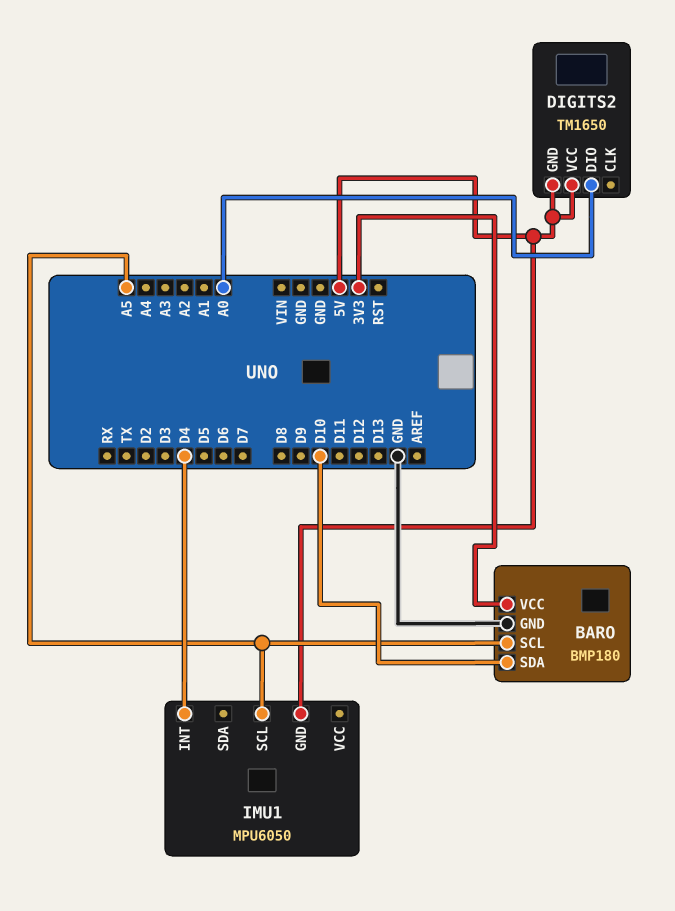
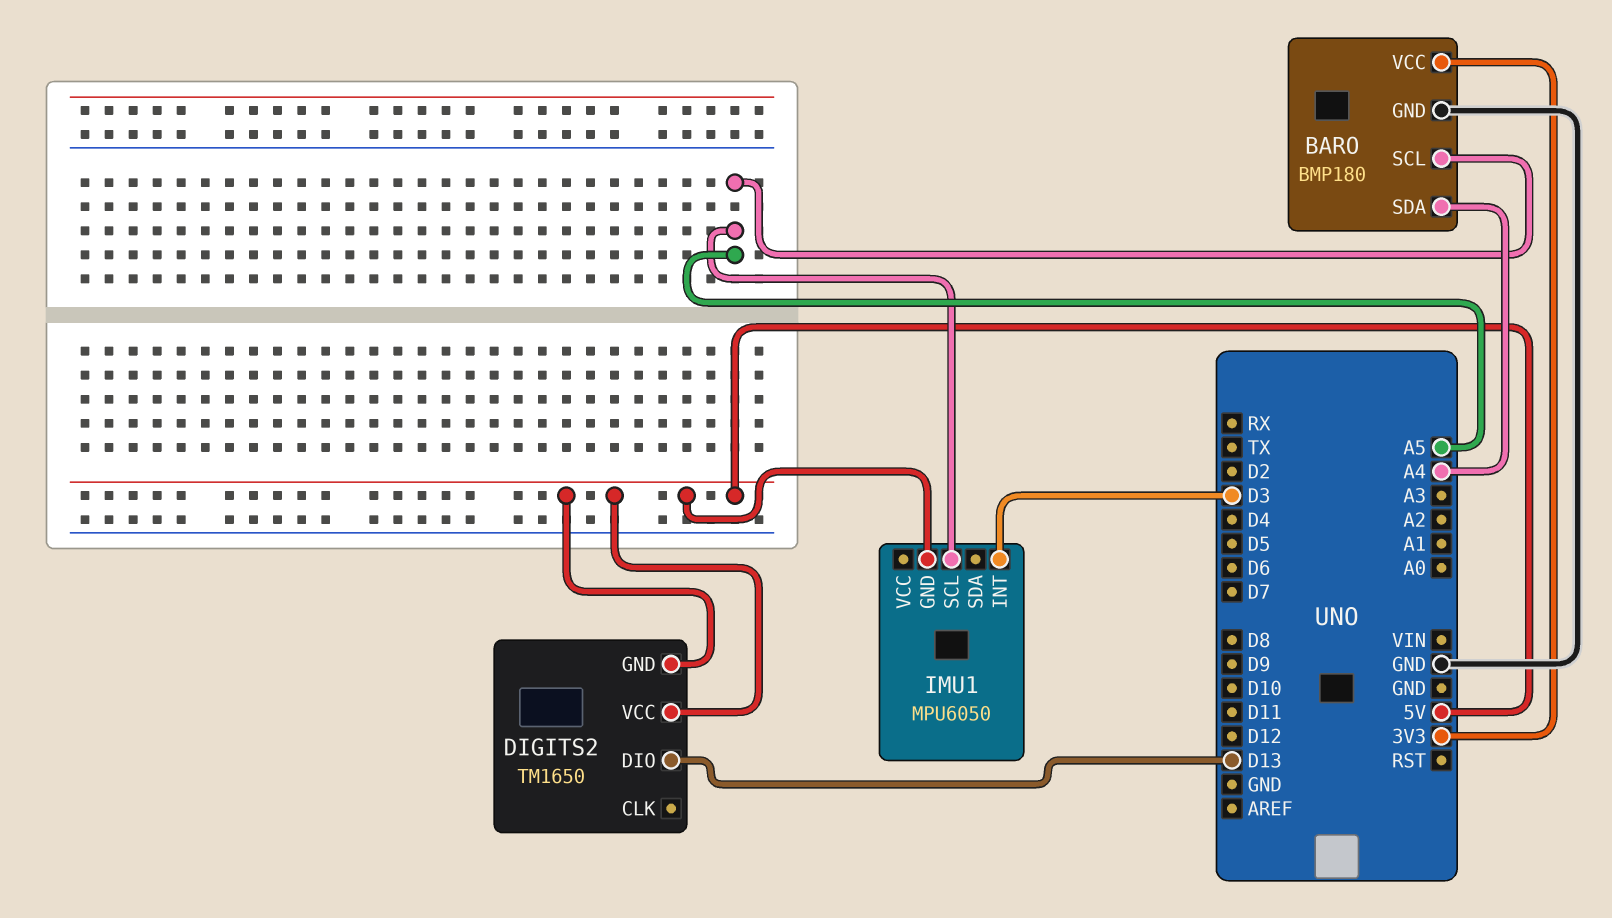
BARO pin SDA: D10 -> A4
DIGITS2 pin DIO: A0 -> D13
IMU1 pin INT: D4 -> D3

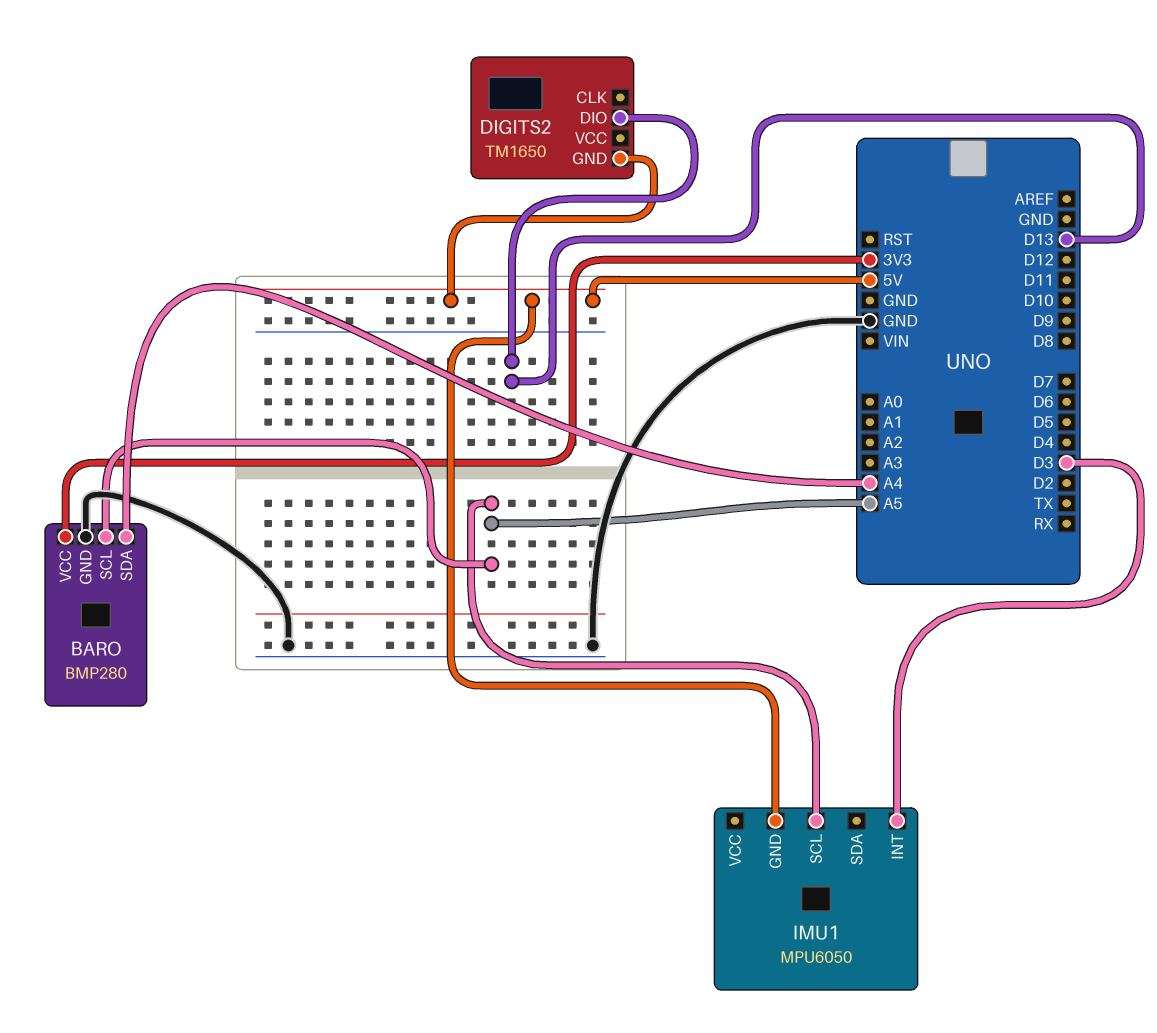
BARO: BMP180 -> BMP280
DIGITS2 pin VCC: 5V -> none

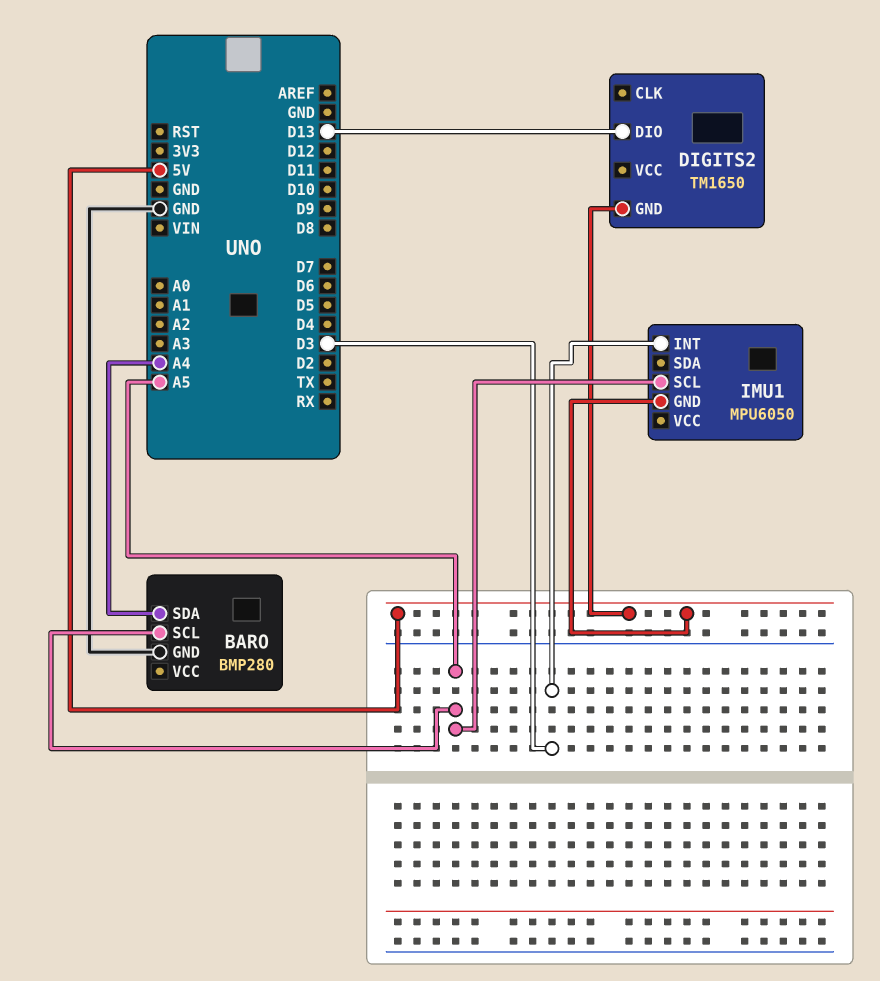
BARO pin VCC: 3V3 -> none

